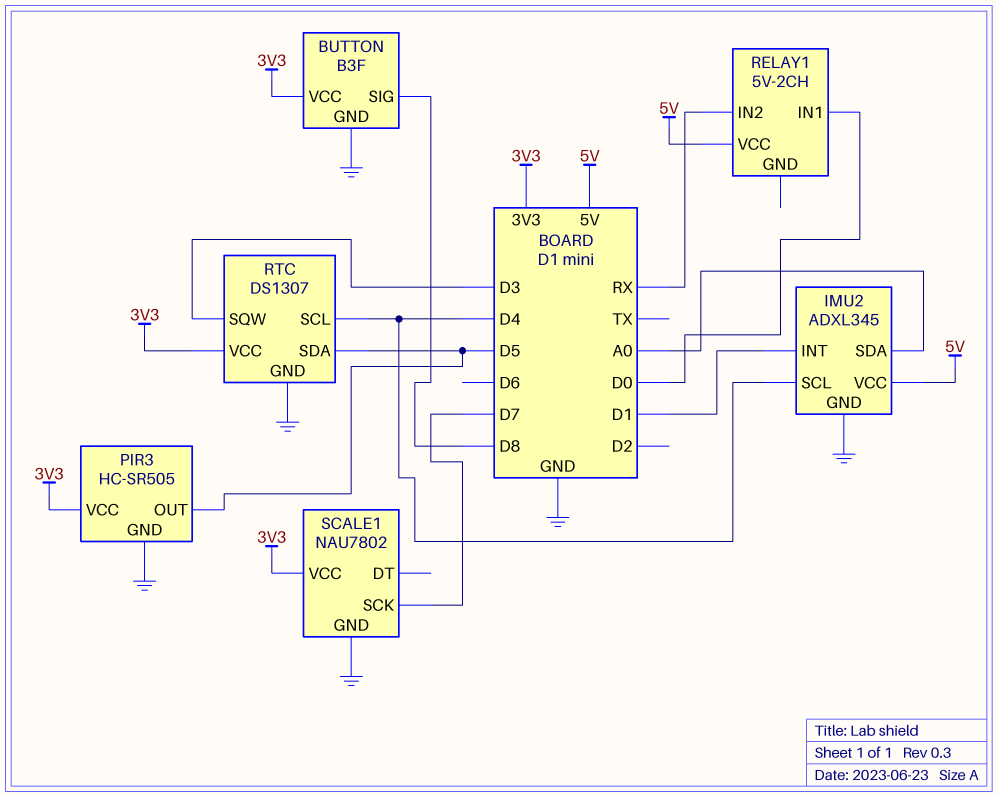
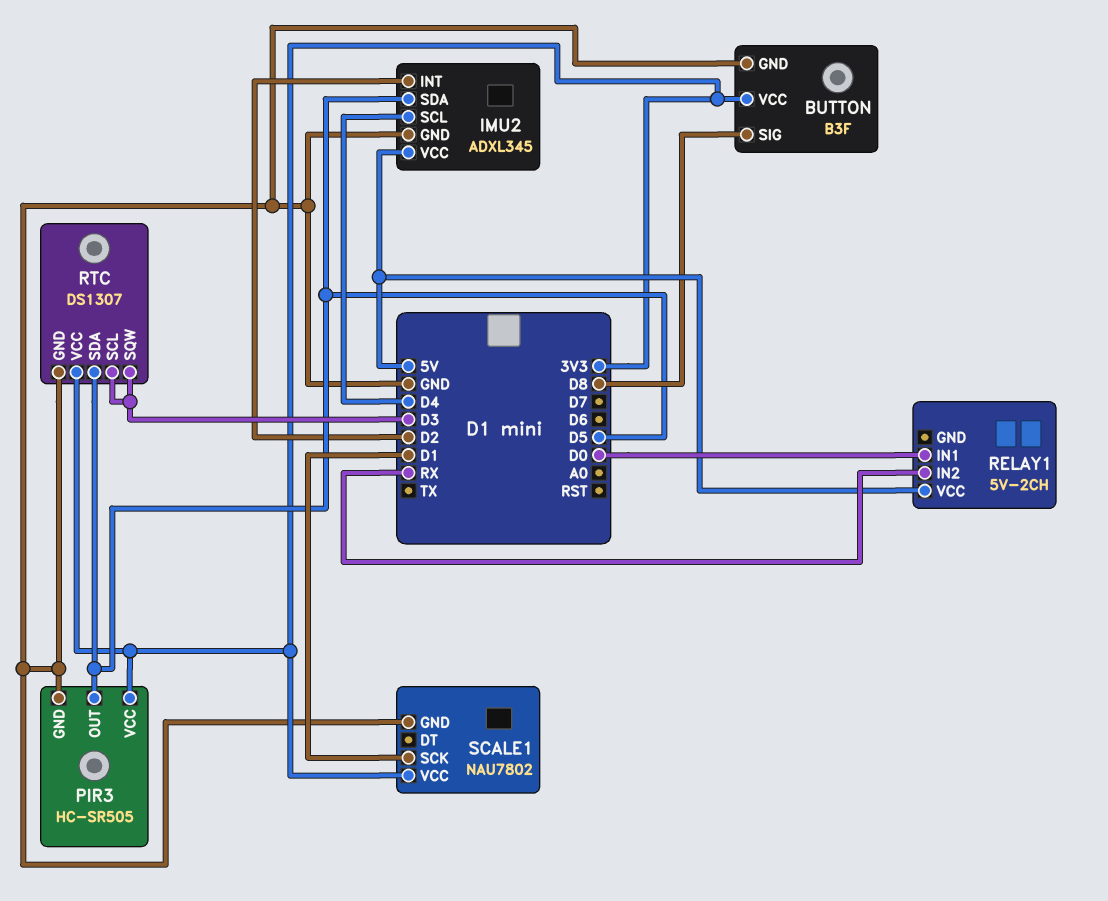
IMU2 pin INT: D1 -> D2
IMU2 pin SDA: A0 -> D5
RTC pin SCL: D4 -> D3
SCALE1 pin SCK: D7 -> D1

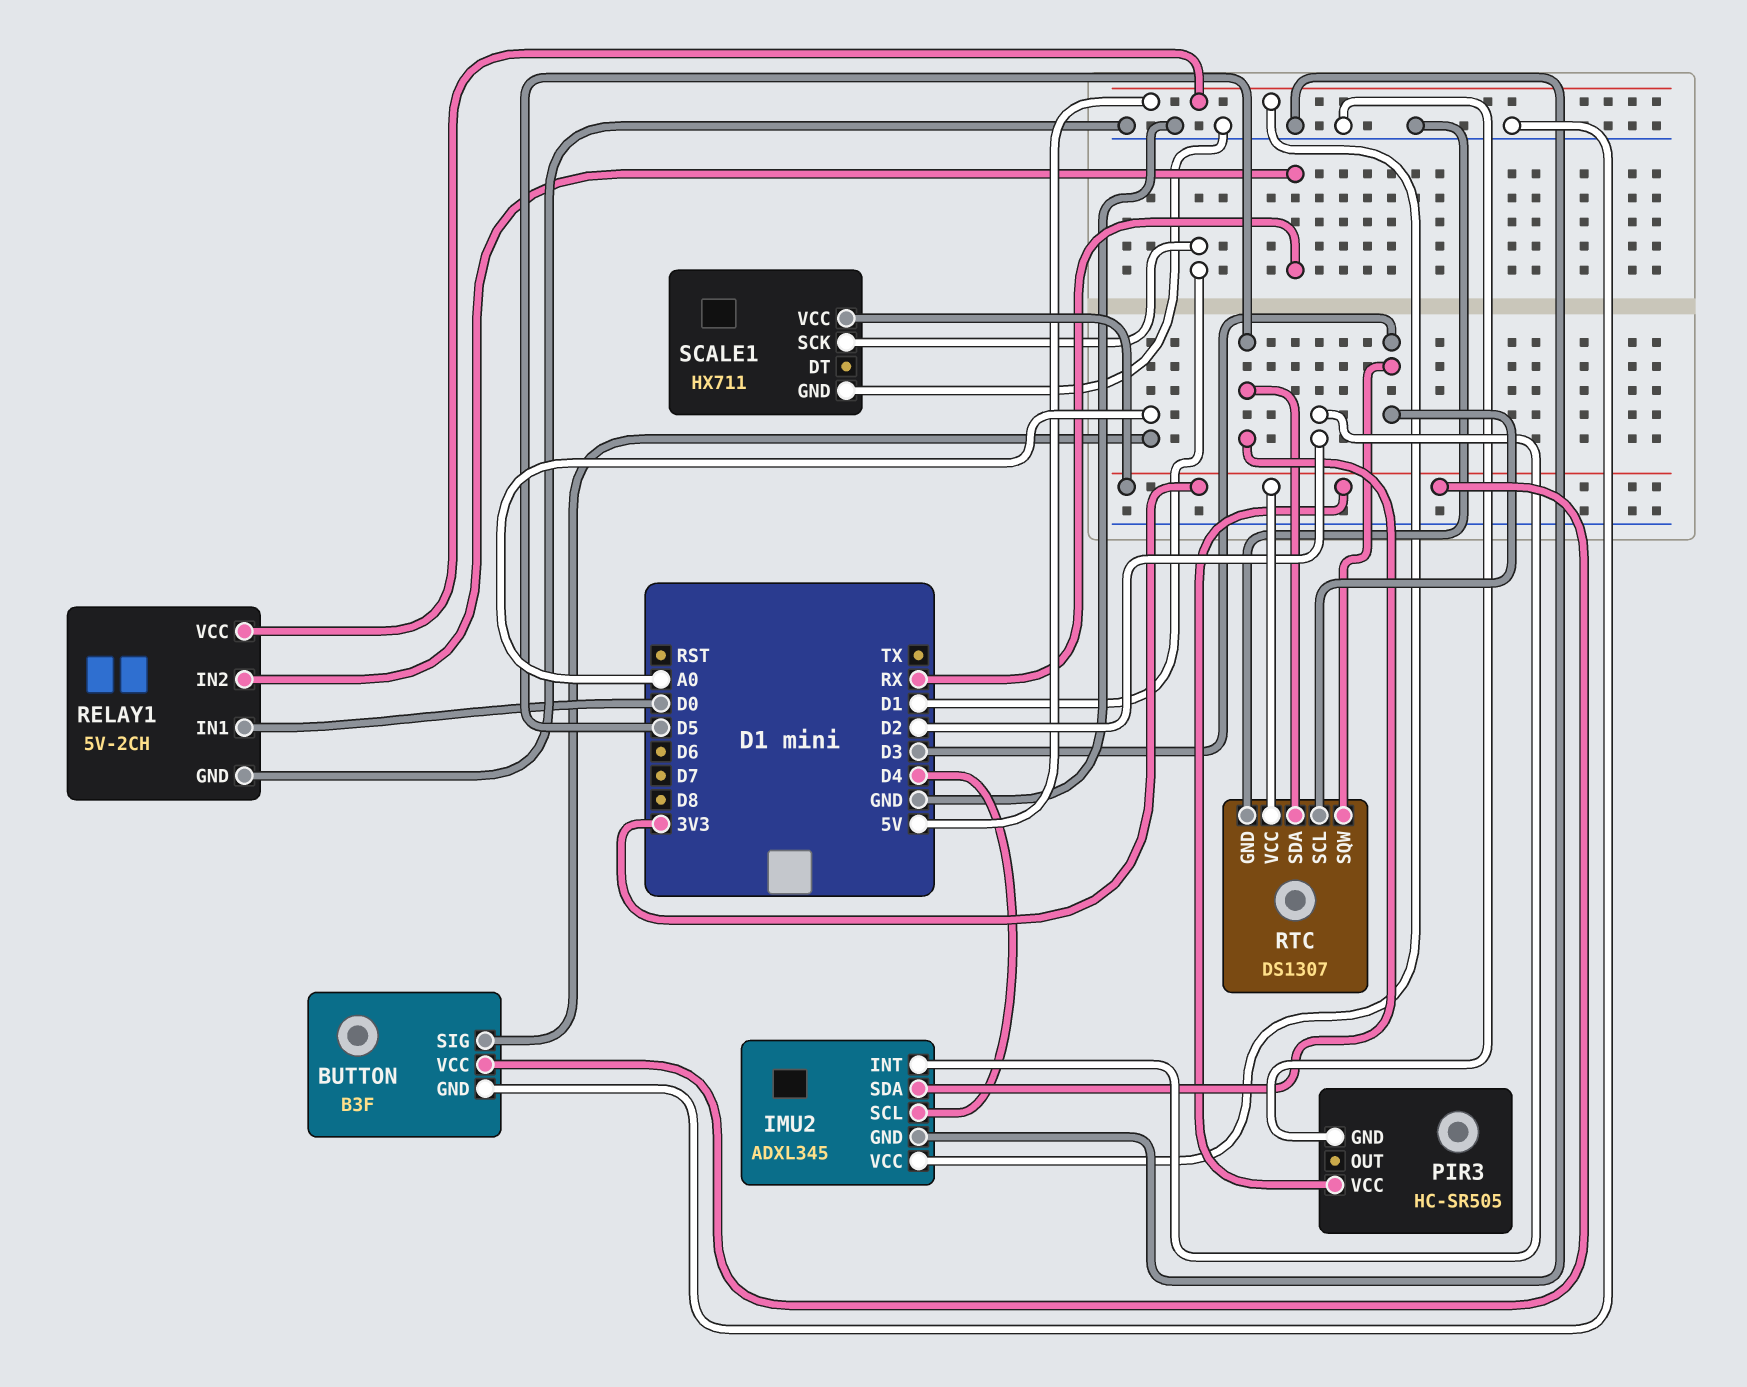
BUTTON pin SIG: D8 -> A0
PIR3 pin OUT: D5 -> none
RELAY1 pin GND: none -> GND
SCALE1: NAU7802 -> HX711

